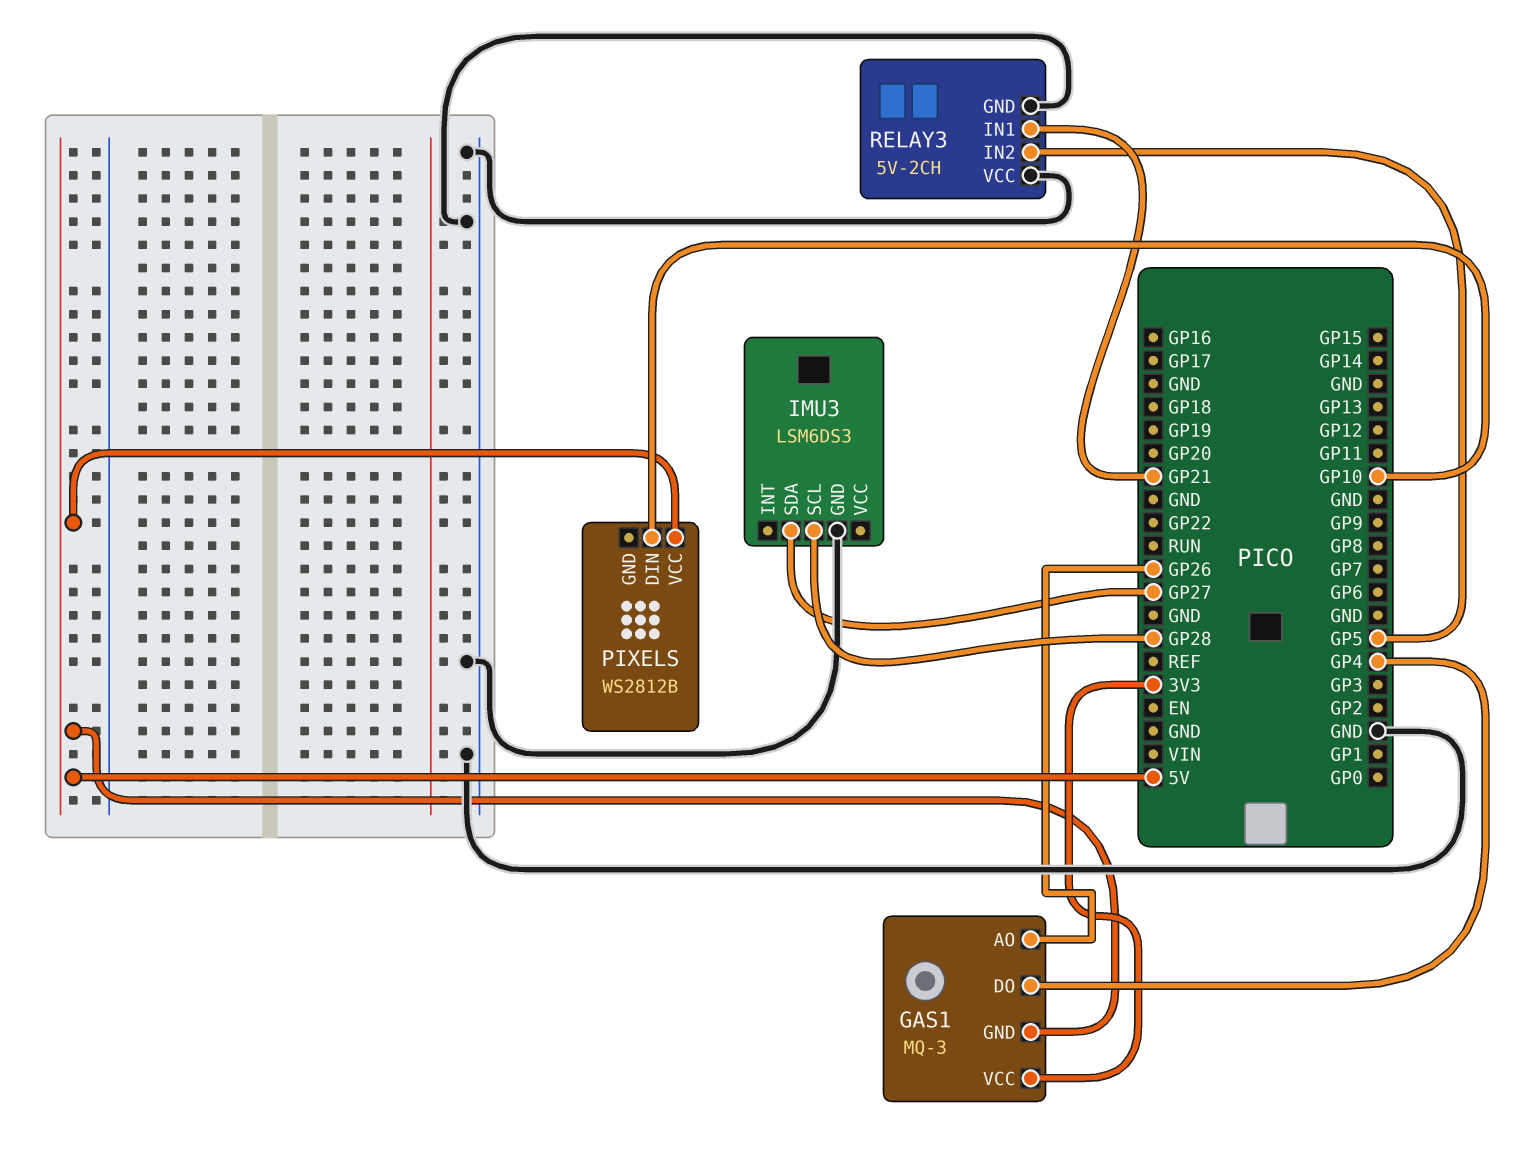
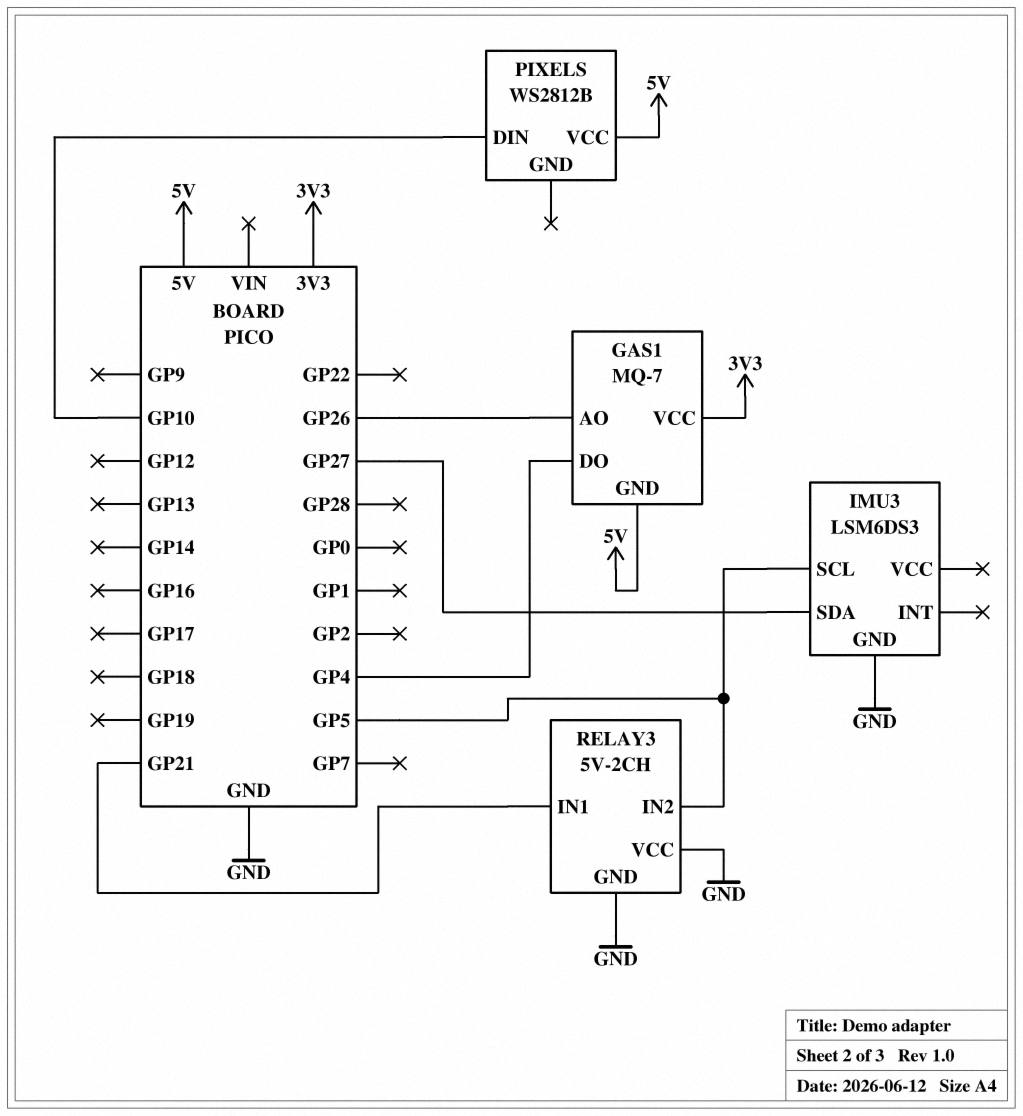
GAS1: MQ-3 -> MQ-7
IMU3 pin SCL: GP28 -> GP5

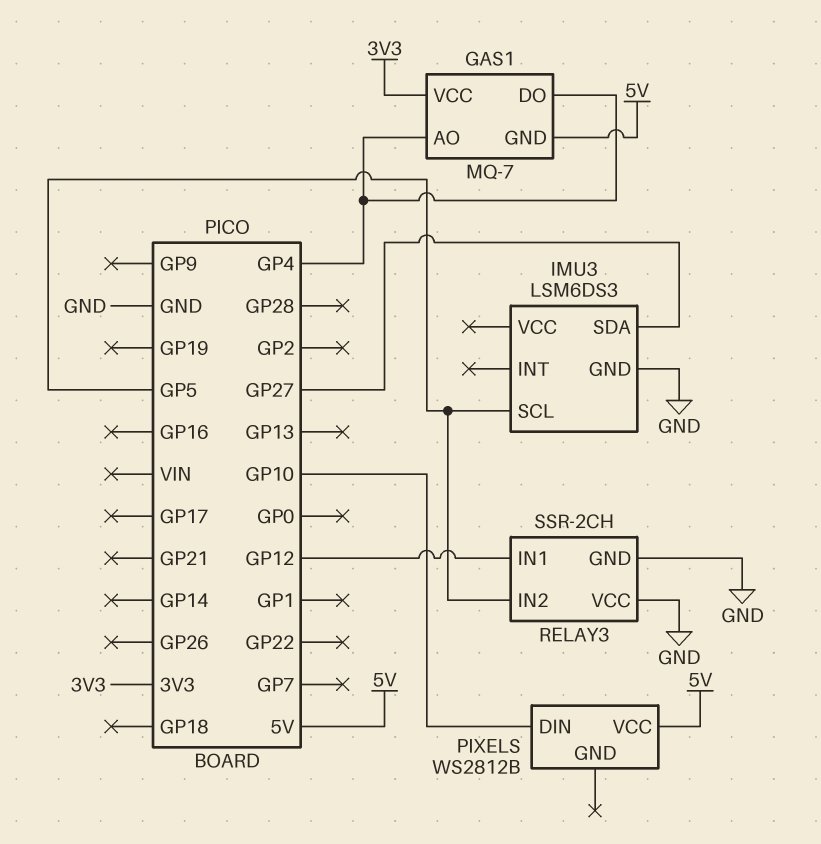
GAS1 pin AO: GP26 -> GP4
RELAY3: 5V-2CH -> SSR-2CH
RELAY3 pin IN1: GP21 -> GP12

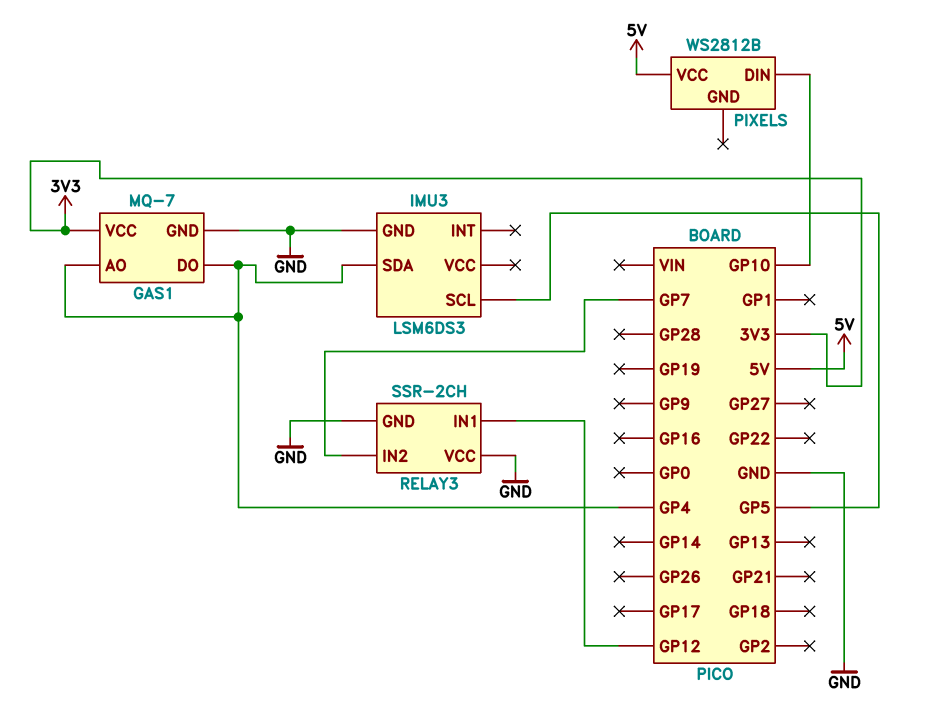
GAS1 pin GND: 5V -> GND
IMU3 pin SDA: GP27 -> GP4
RELAY3 pin IN2: GP5 -> GP7

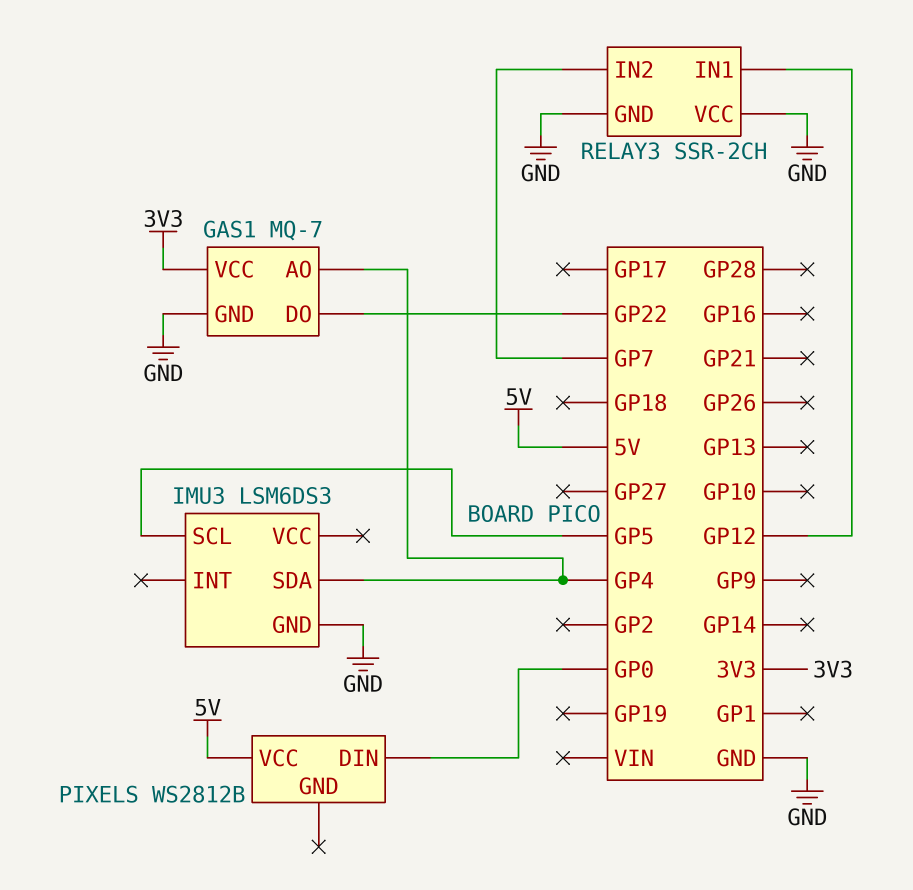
GAS1 pin DO: GP4 -> GP22
PIXELS pin DIN: GP10 -> GP0

